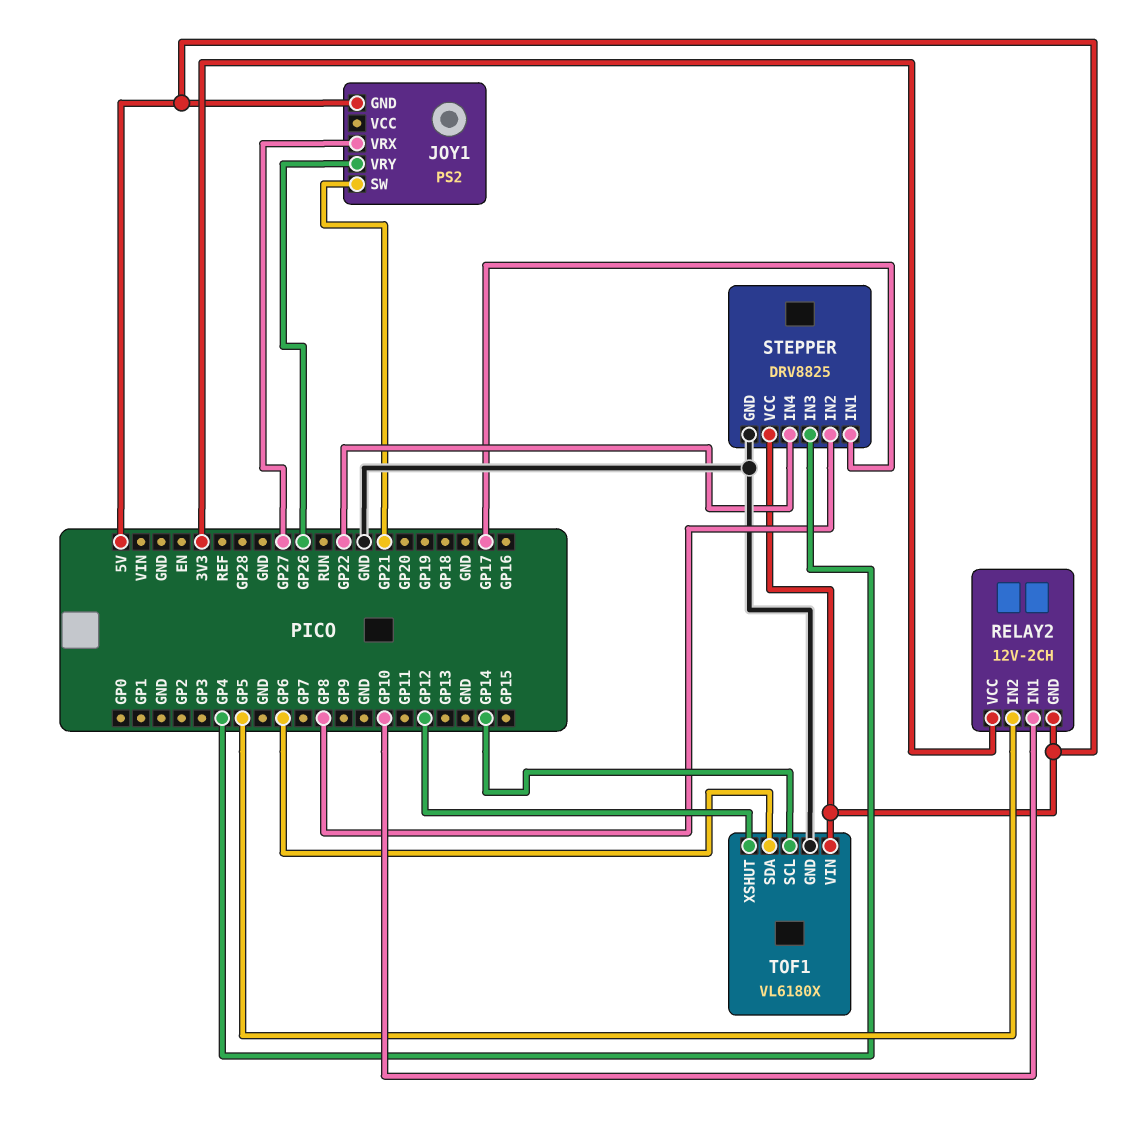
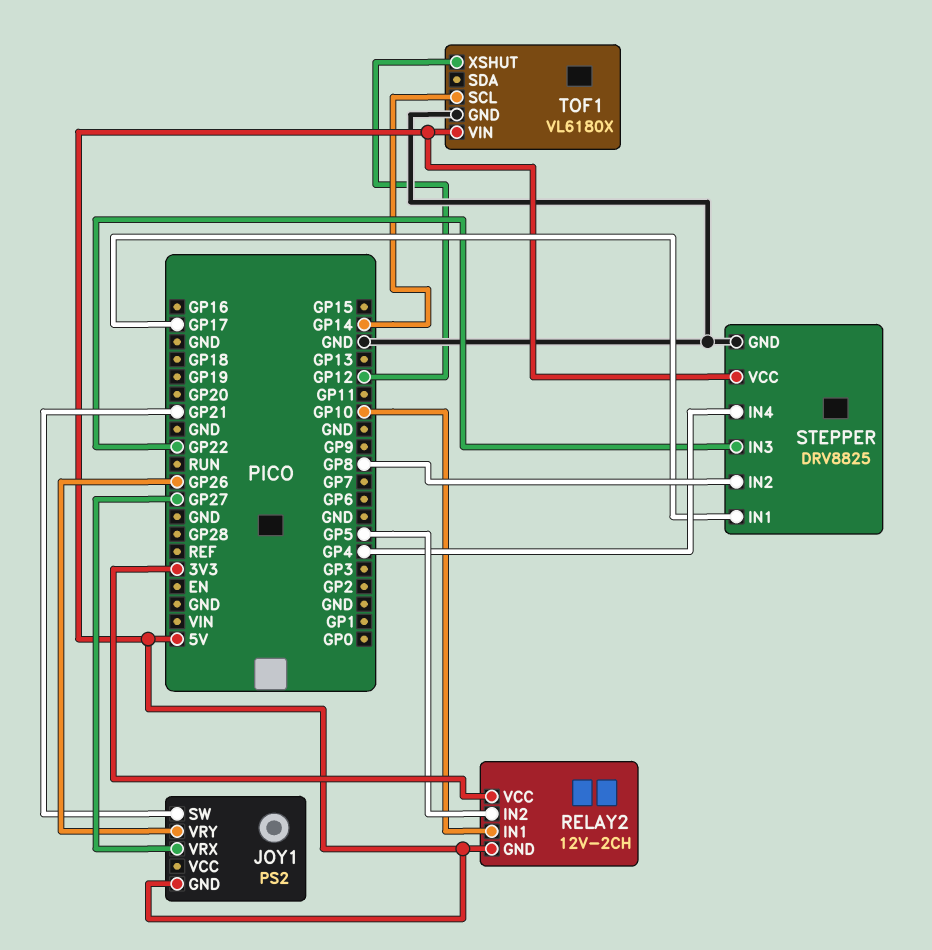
STEPPER pin IN3: GP4 -> GP22
STEPPER pin IN4: GP22 -> GP4
TOF1 pin SDA: GP6 -> none

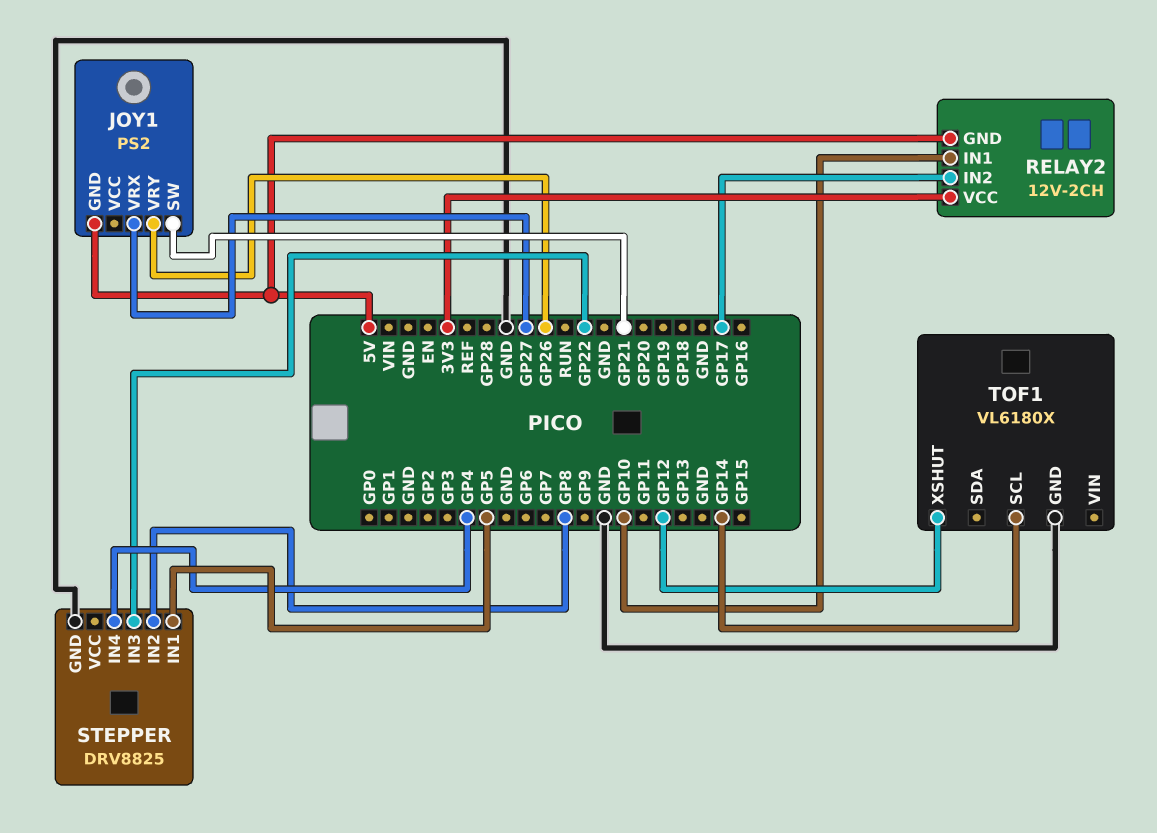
RELAY2 pin IN2: GP5 -> GP17
STEPPER pin IN1: GP17 -> GP5
STEPPER pin VCC: 5V -> none
TOF1 pin VIN: 5V -> none

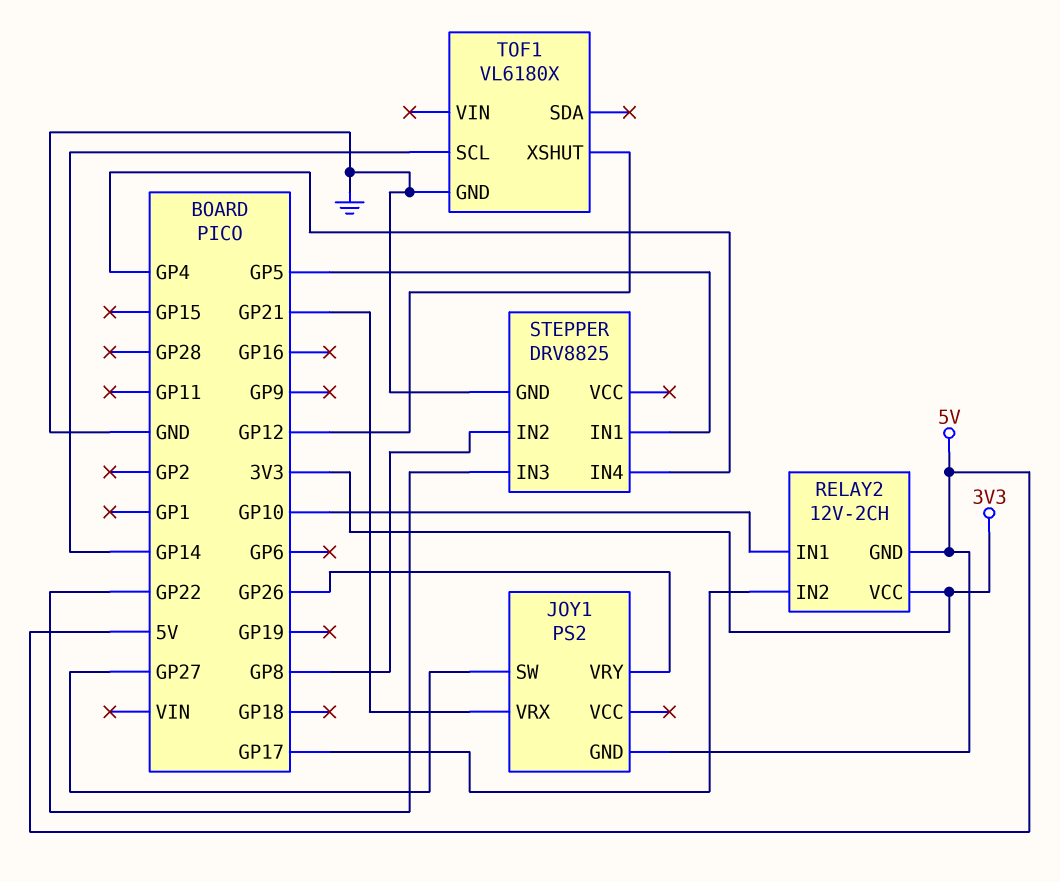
JOY1 pin SW: GP21 -> GP27
JOY1 pin VRX: GP27 -> GP21

